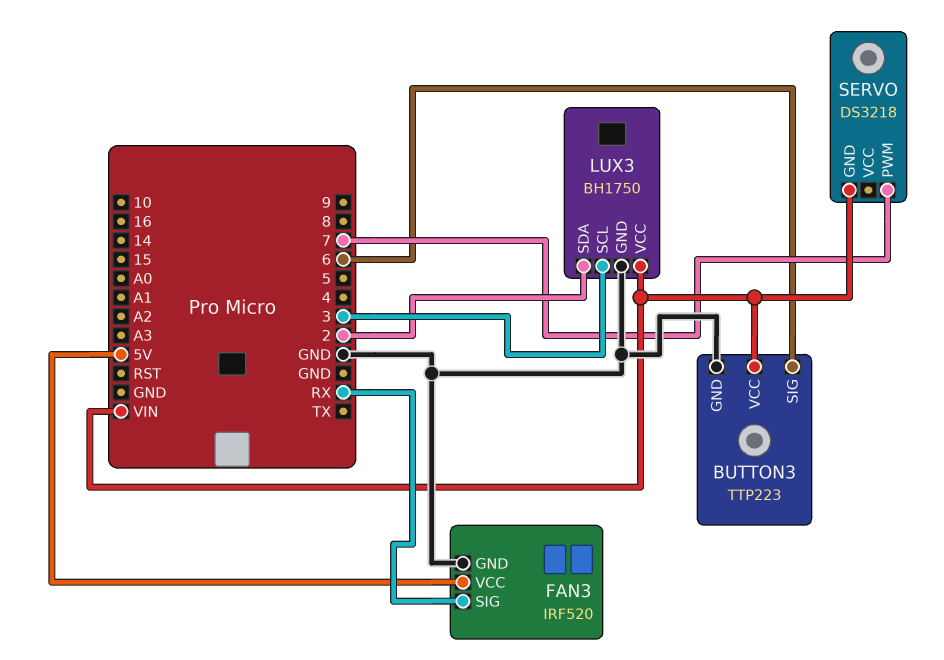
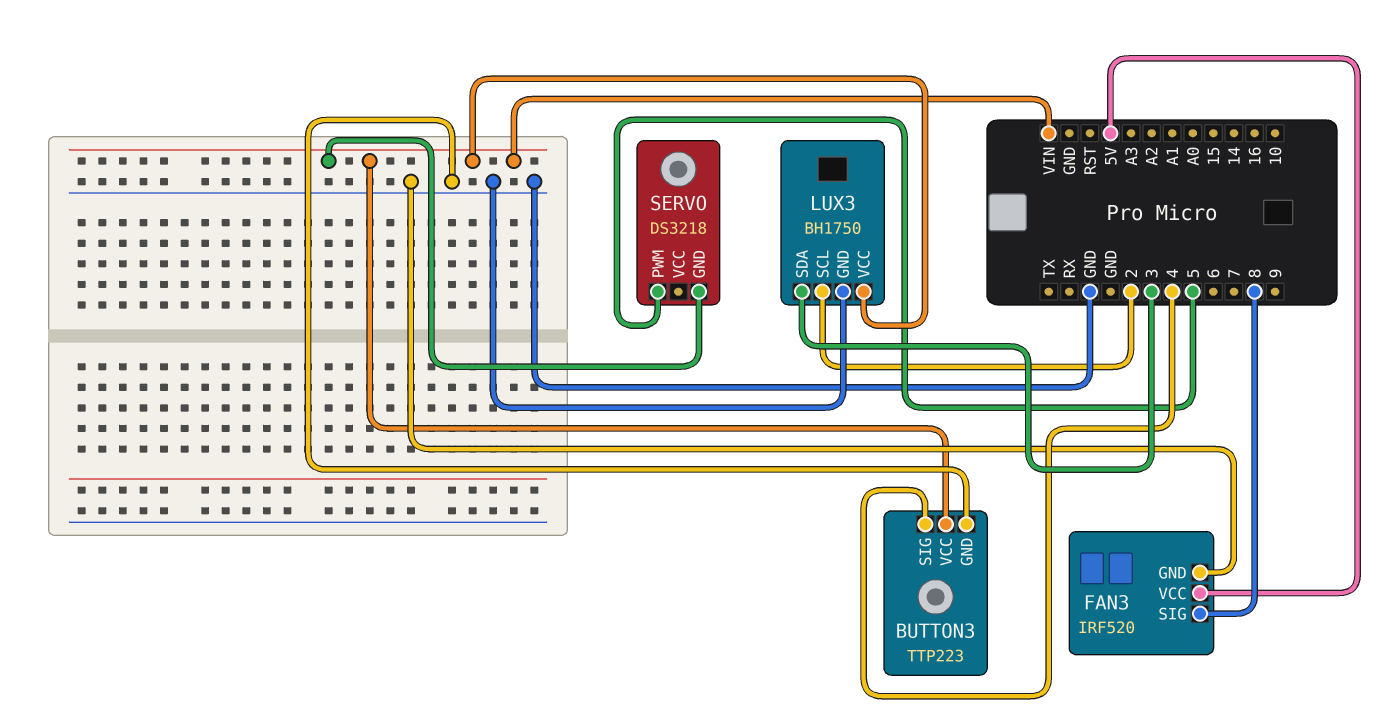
BUTTON3 pin SIG: 6 -> 4
FAN3 pin SIG: RX -> 8
LUX3 pin SCL: 3 -> 2
LUX3 pin SDA: 2 -> 3
SERVO pin PWM: 7 -> 5

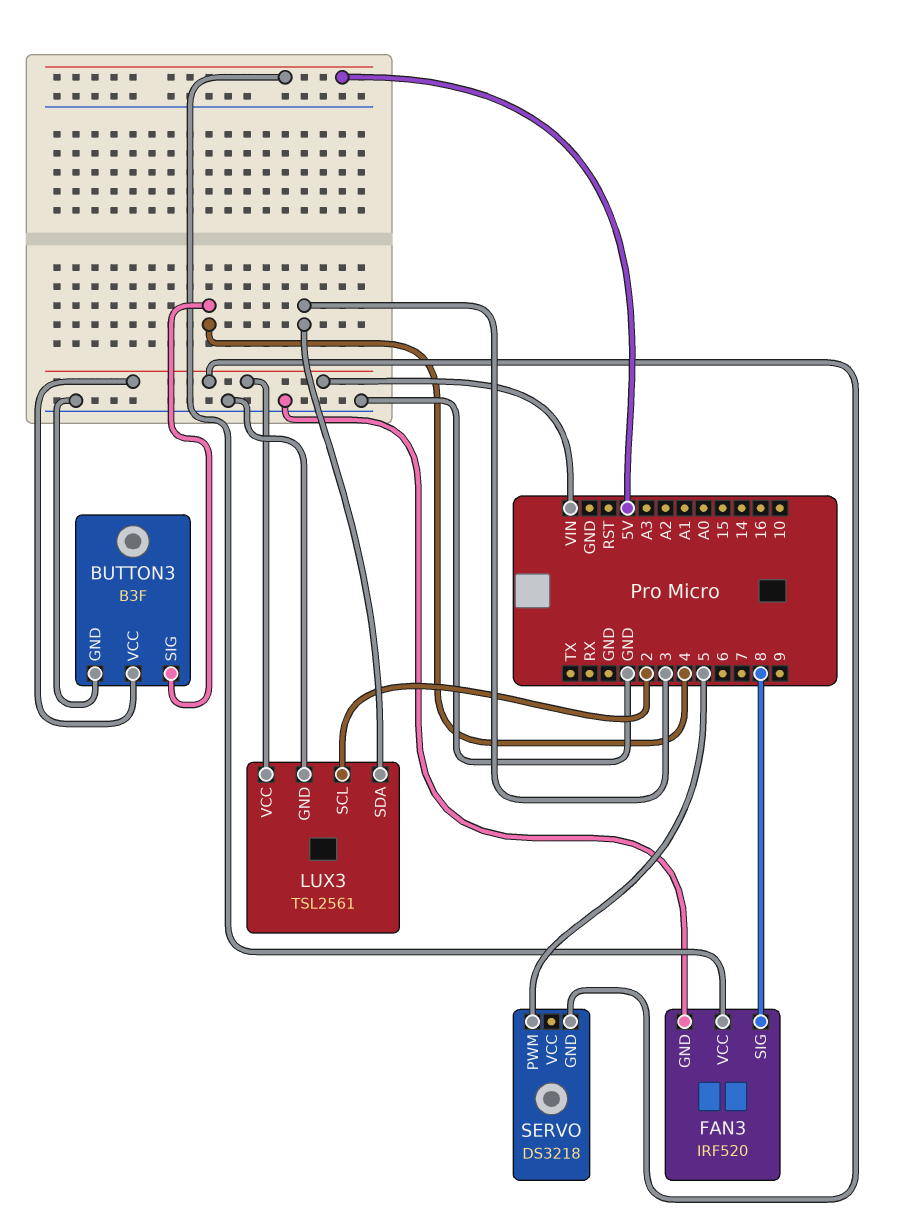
BUTTON3: TTP223 -> B3F
LUX3: BH1750 -> TSL2561

